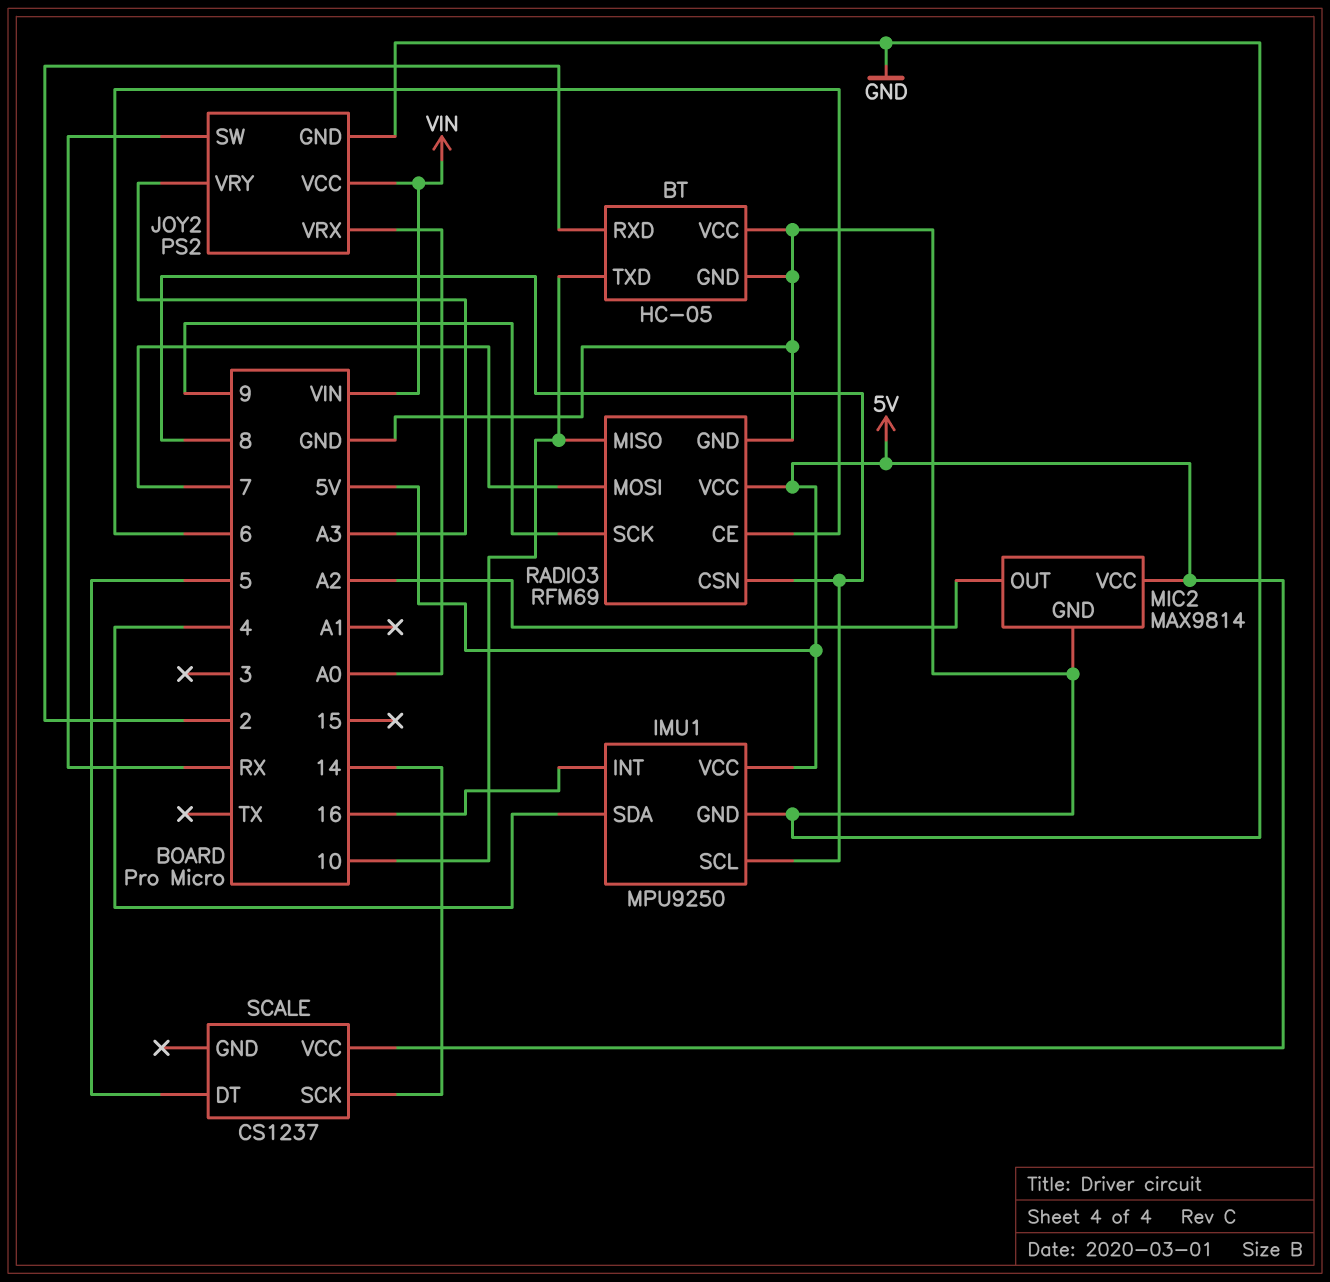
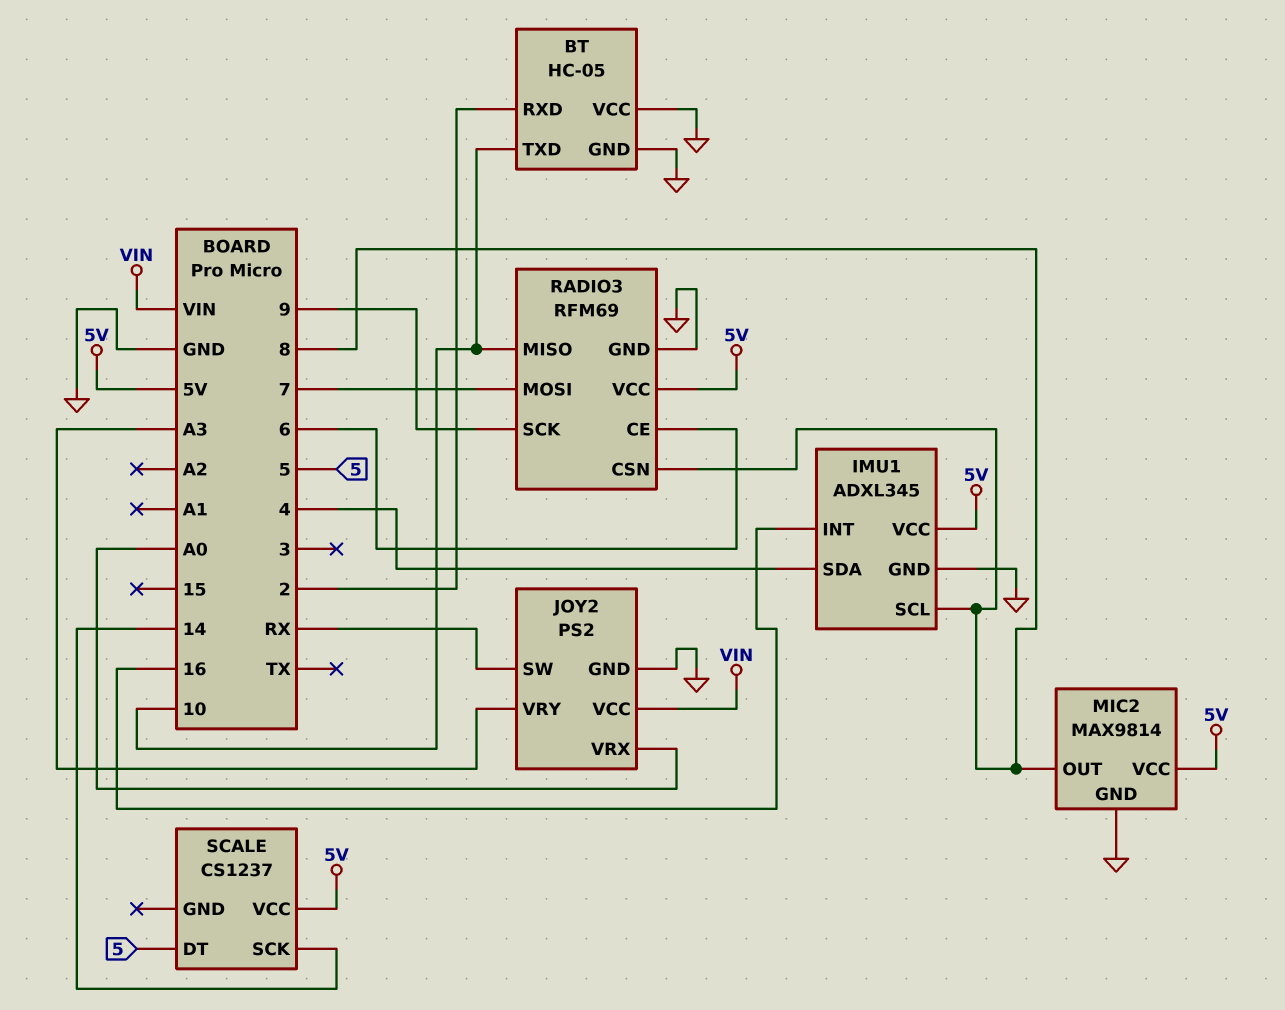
IMU1: MPU9250 -> ADXL345
MIC2 pin OUT: A2 -> 8

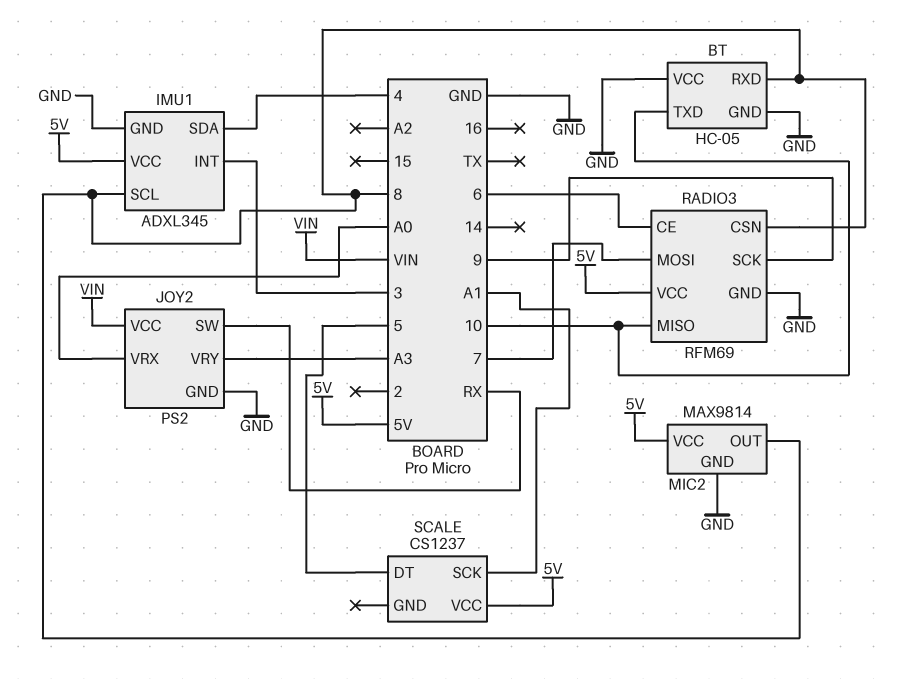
BT pin RXD: 2 -> 8
IMU1 pin INT: 16 -> 3
SCALE pin SCK: 14 -> A1

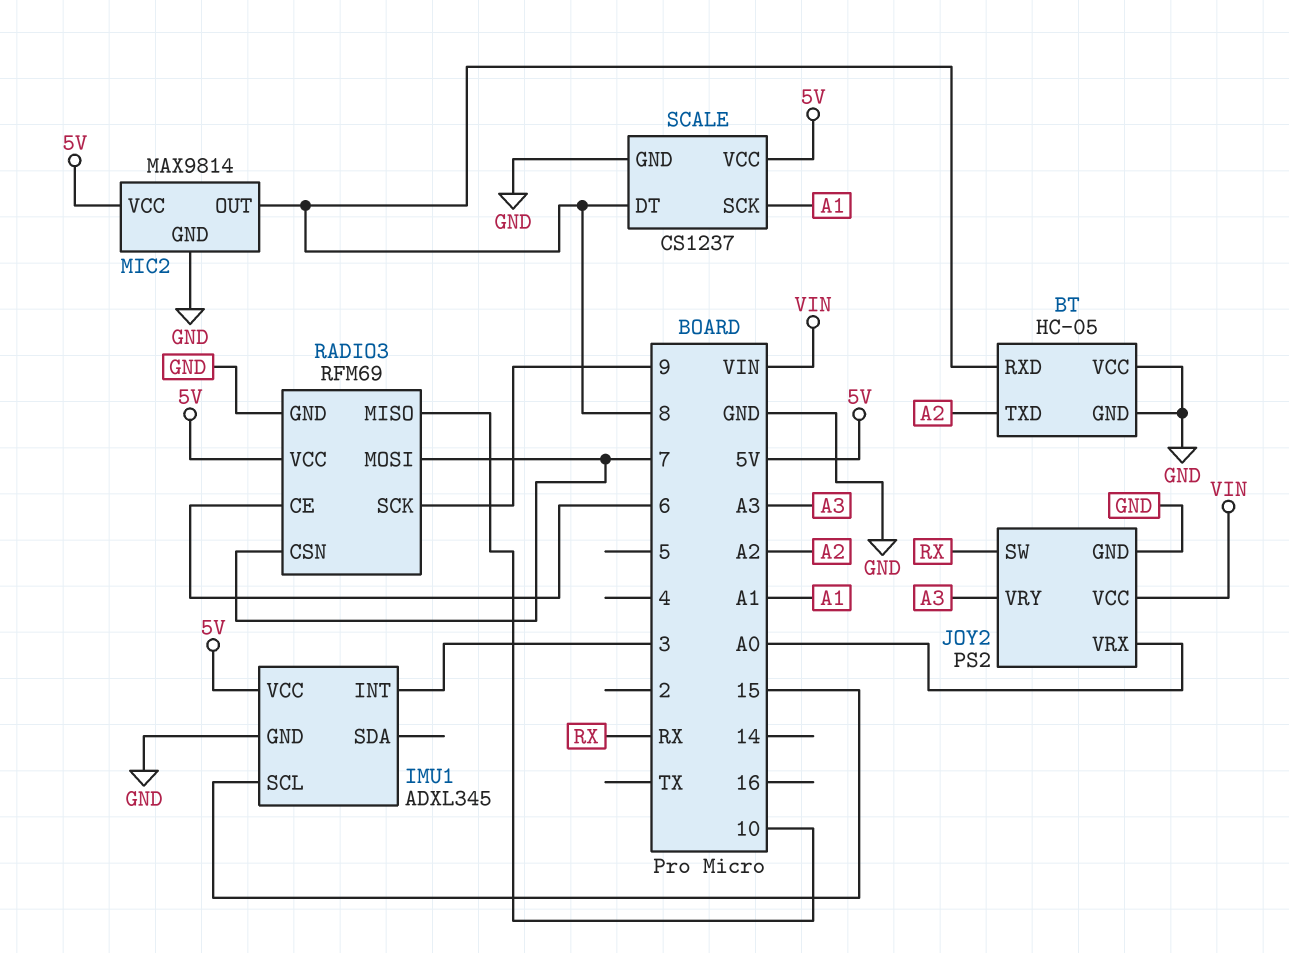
BT pin TXD: 10 -> A2
IMU1 pin SCL: 8 -> 15
IMU1 pin SDA: 4 -> none
RADIO3 pin CSN: 8 -> 7
SCALE pin DT: 5 -> 8
SCALE pin GND: none -> GND

